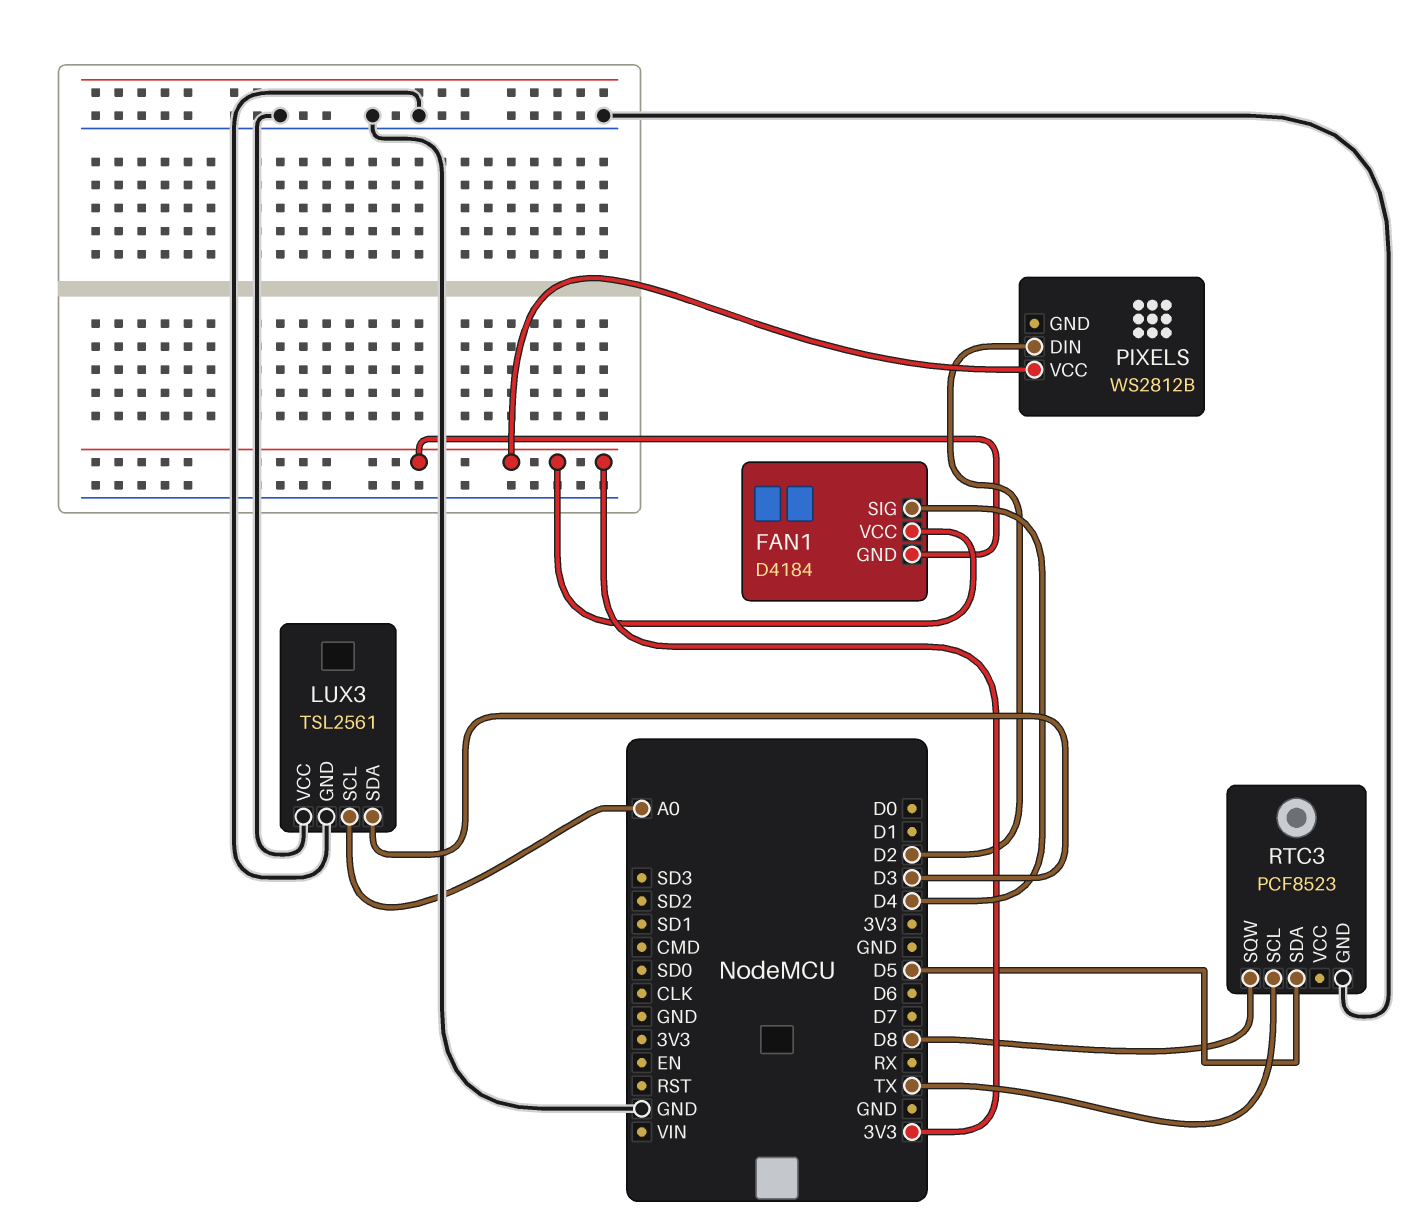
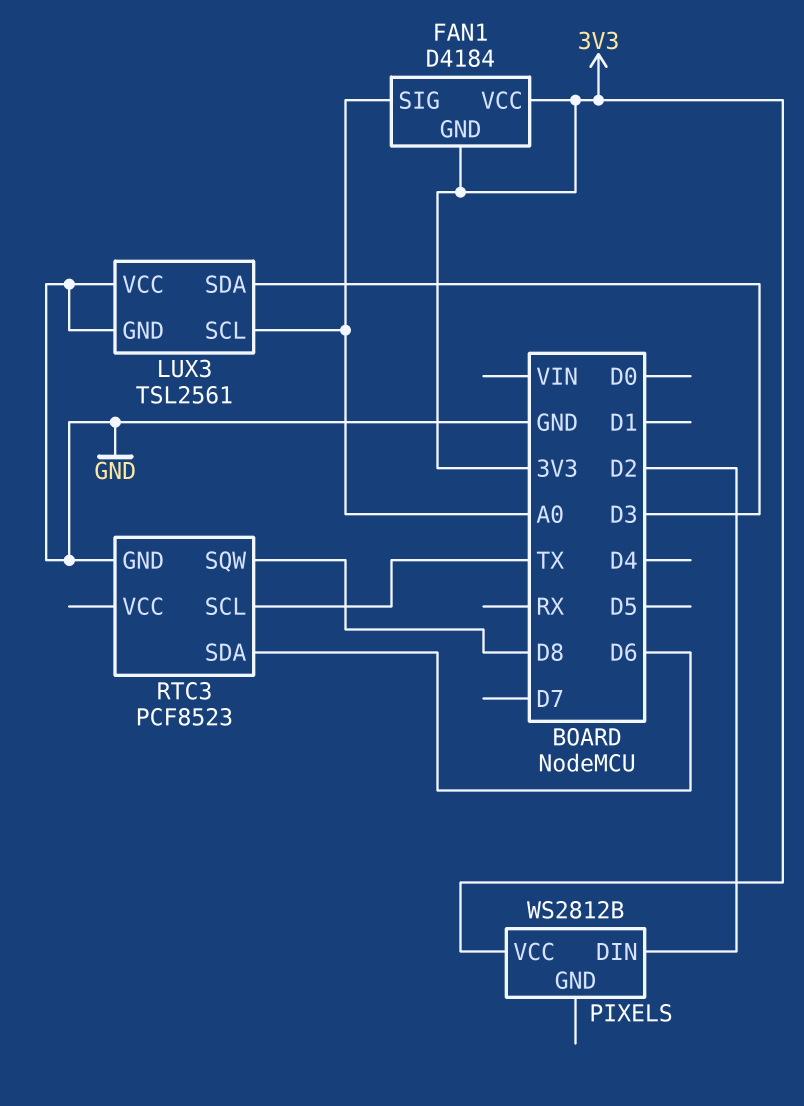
FAN1 pin SIG: D4 -> A0
RTC3 pin SDA: D5 -> D6

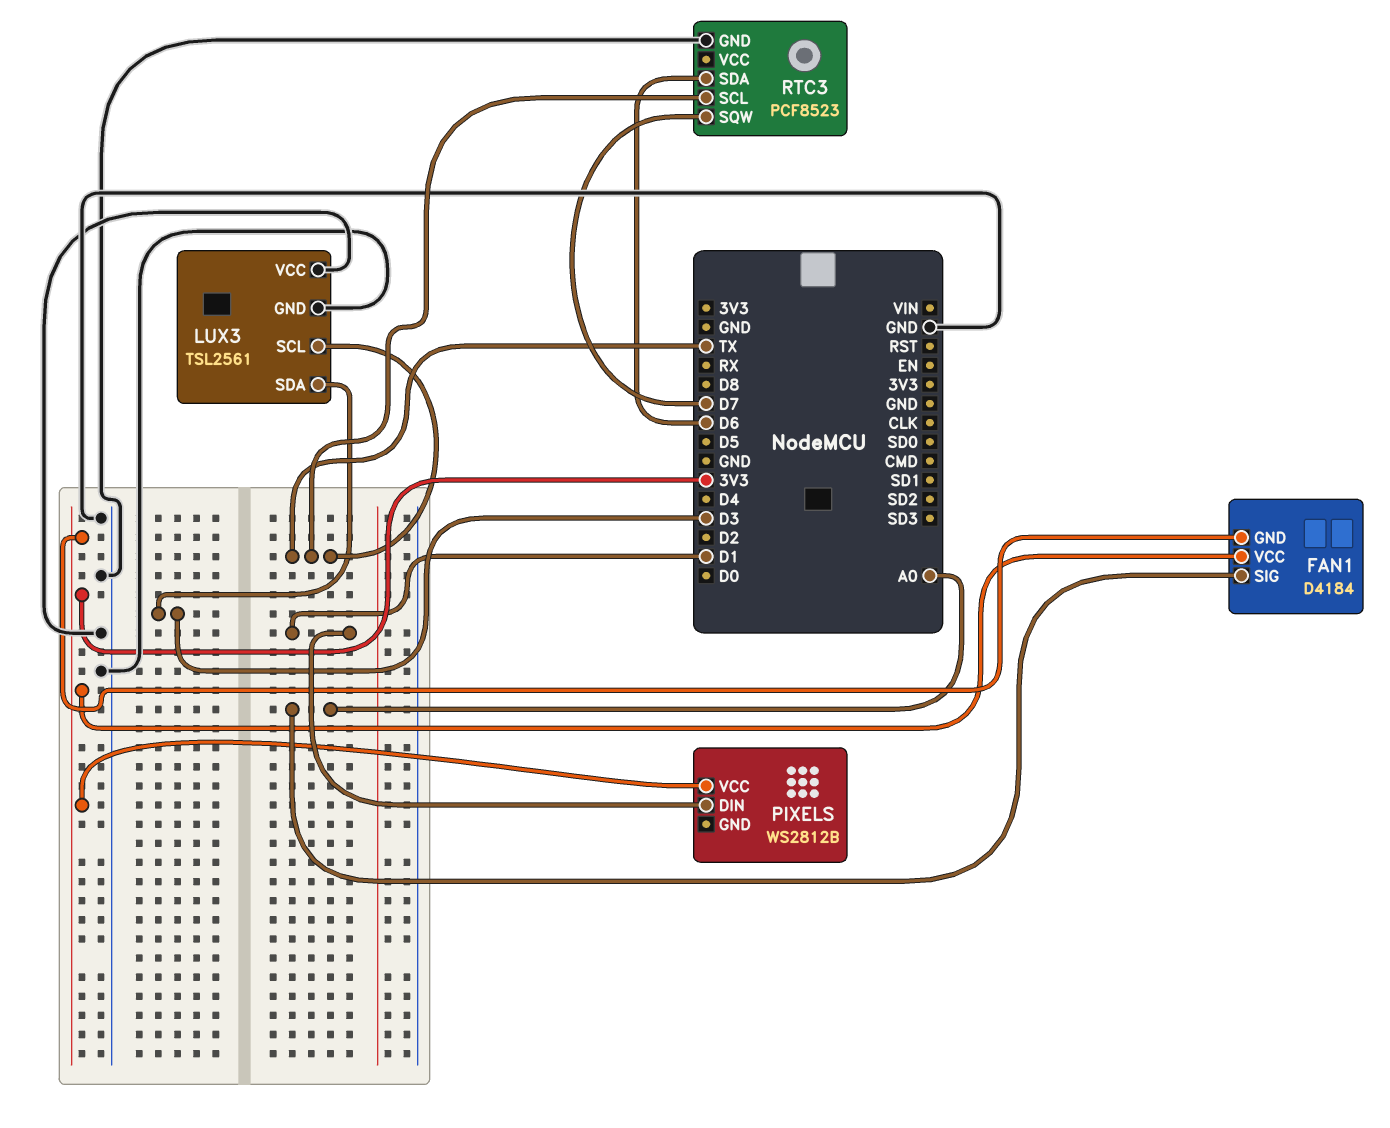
LUX3 pin SCL: A0 -> TX
PIXELS pin DIN: D2 -> D1
RTC3 pin SQW: D8 -> D7

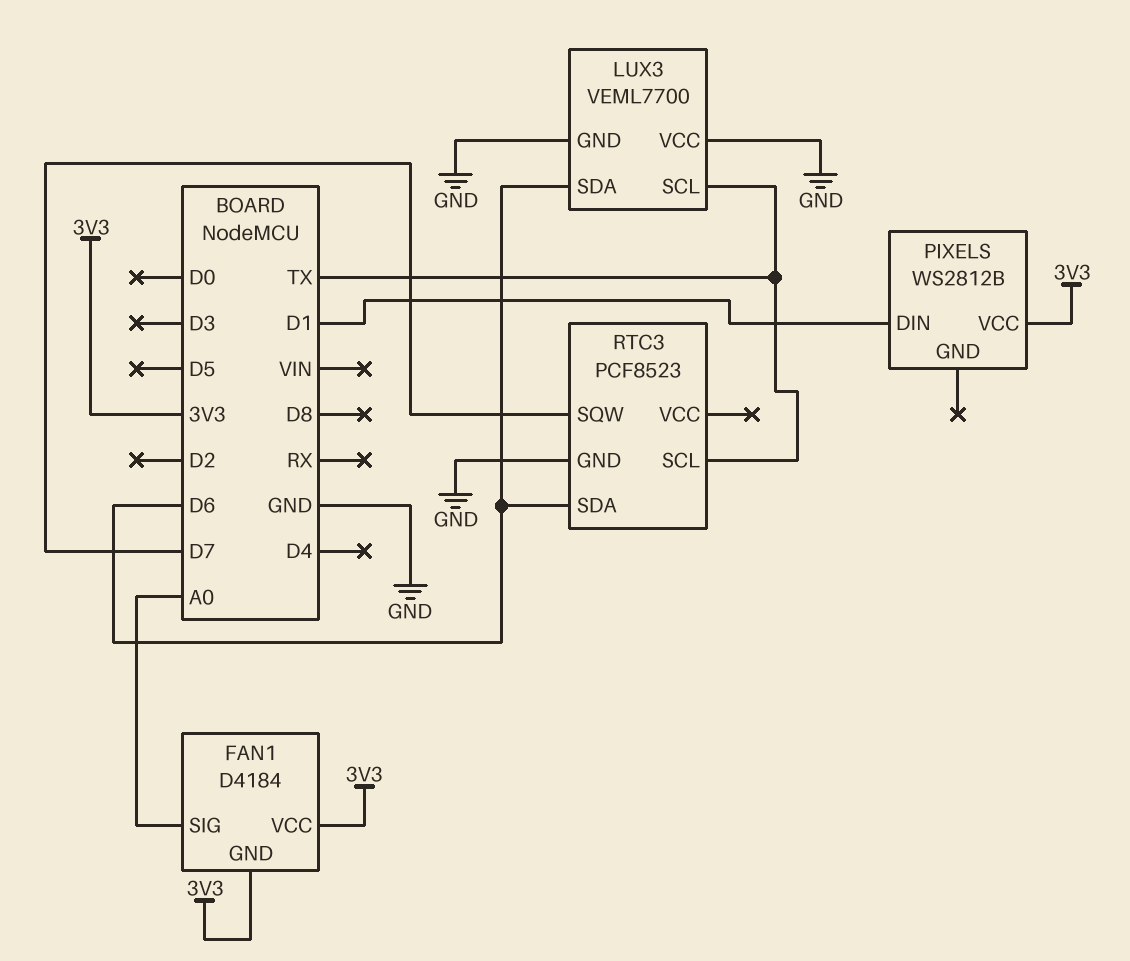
LUX3: TSL2561 -> VEML7700
LUX3 pin SDA: D3 -> D6

